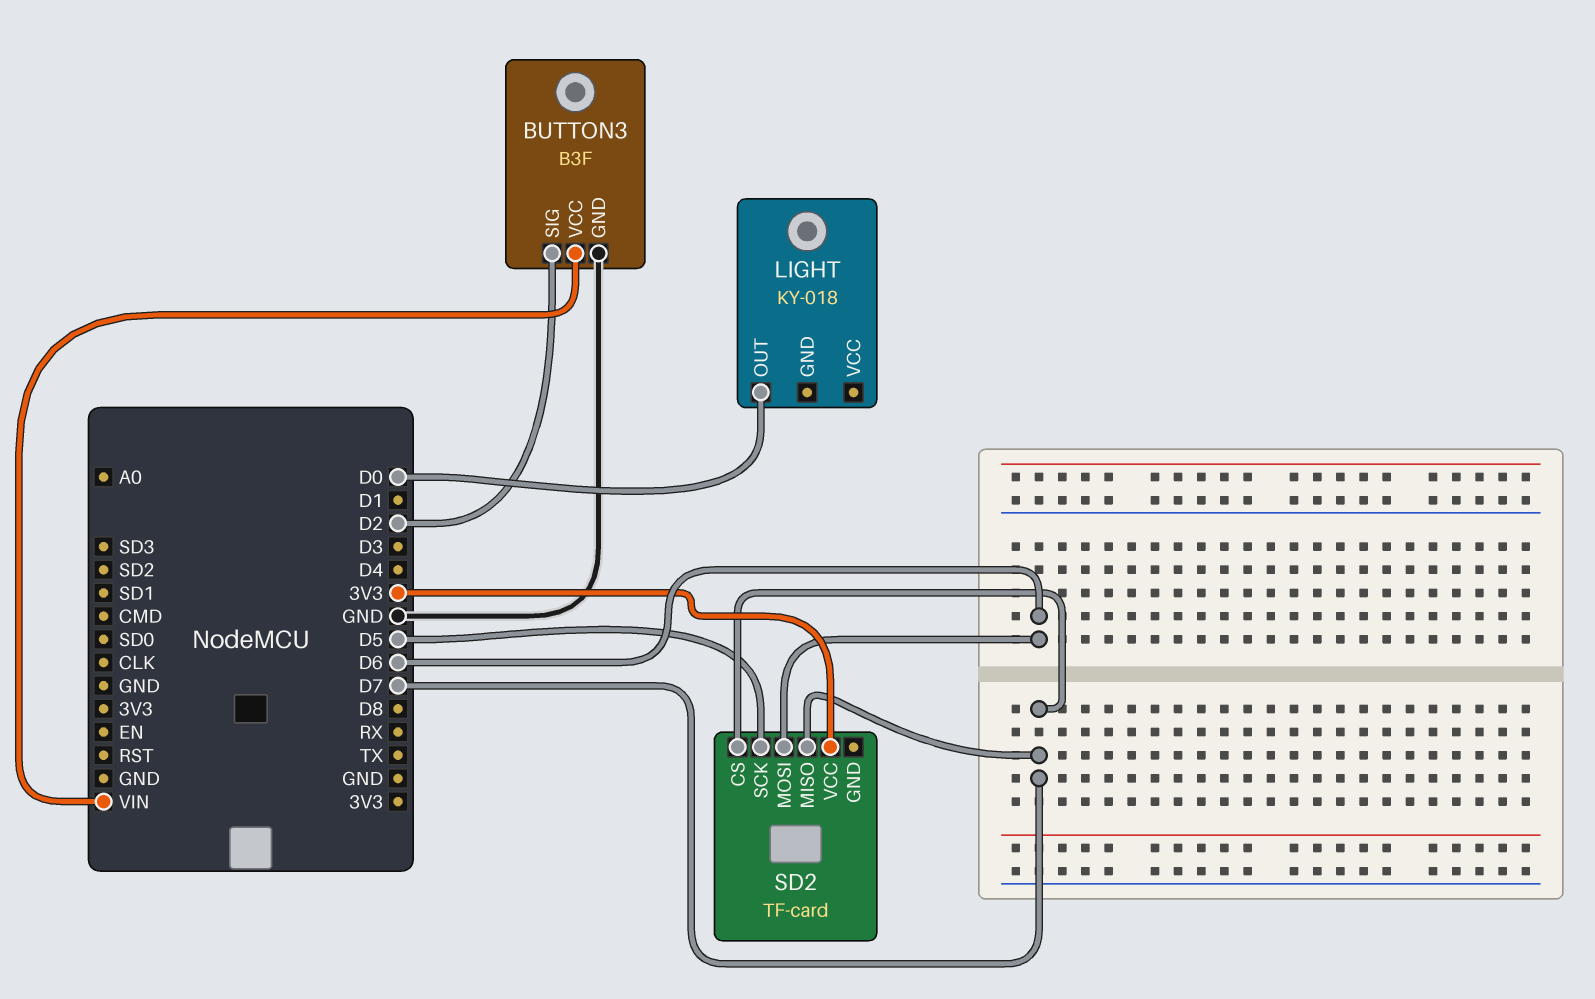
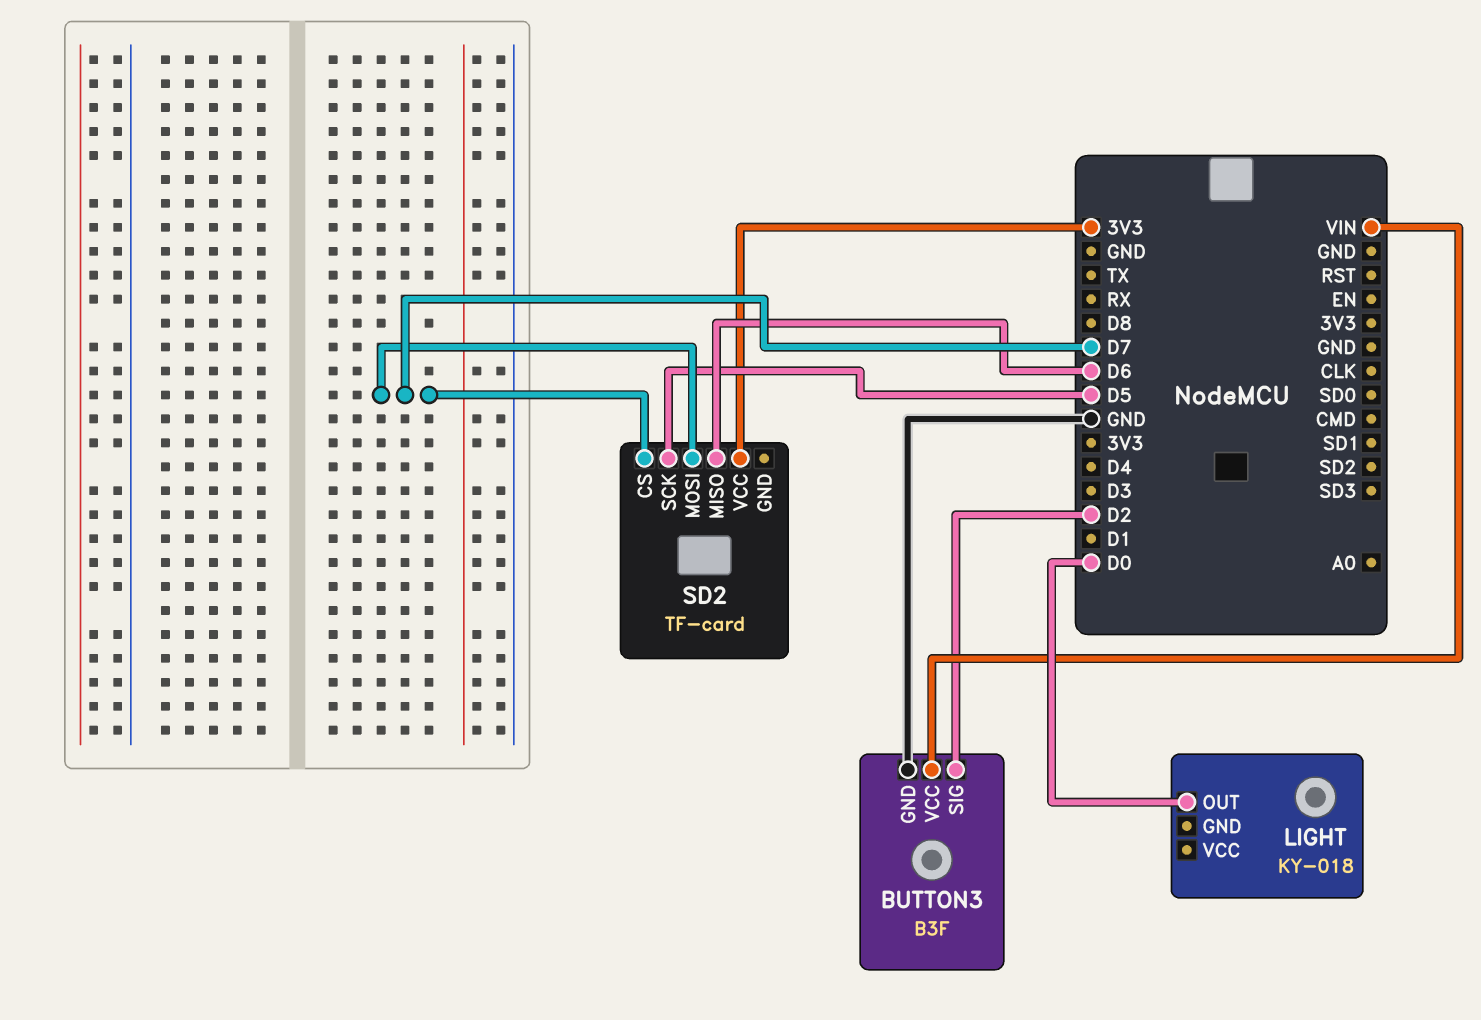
SD2 pin MISO: D7 -> D6
SD2 pin MOSI: D6 -> D7

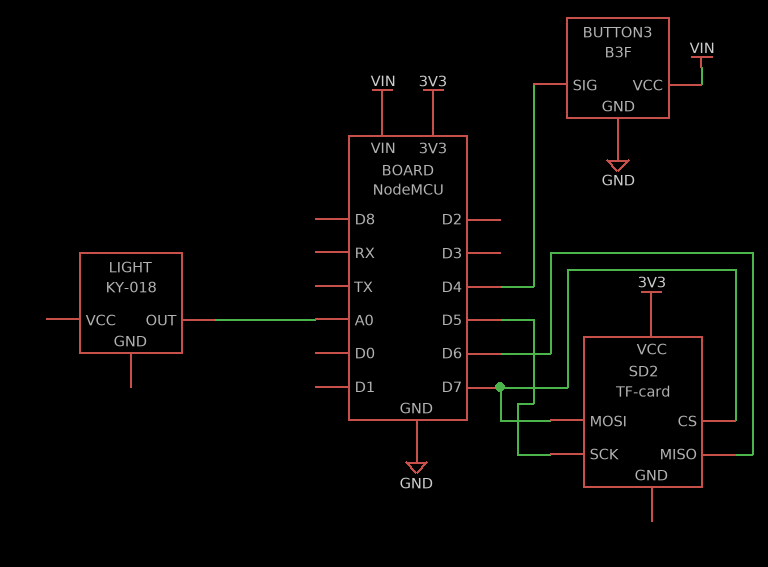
BUTTON3 pin SIG: D2 -> D4
LIGHT pin OUT: D0 -> A0

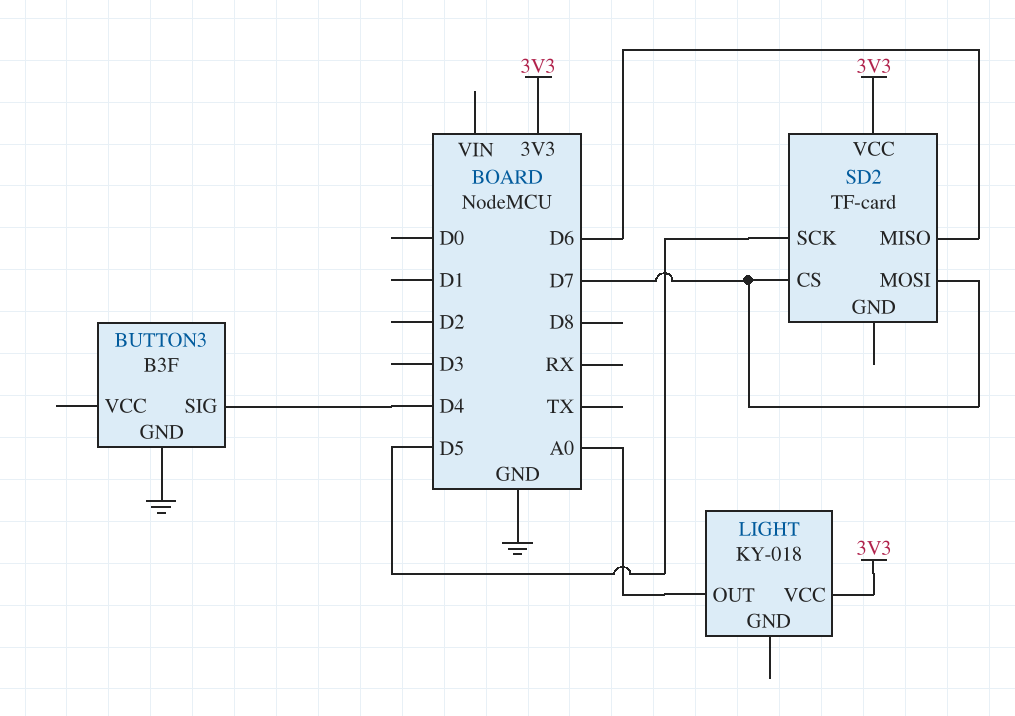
BUTTON3 pin VCC: VIN -> none
LIGHT pin VCC: none -> 3V3

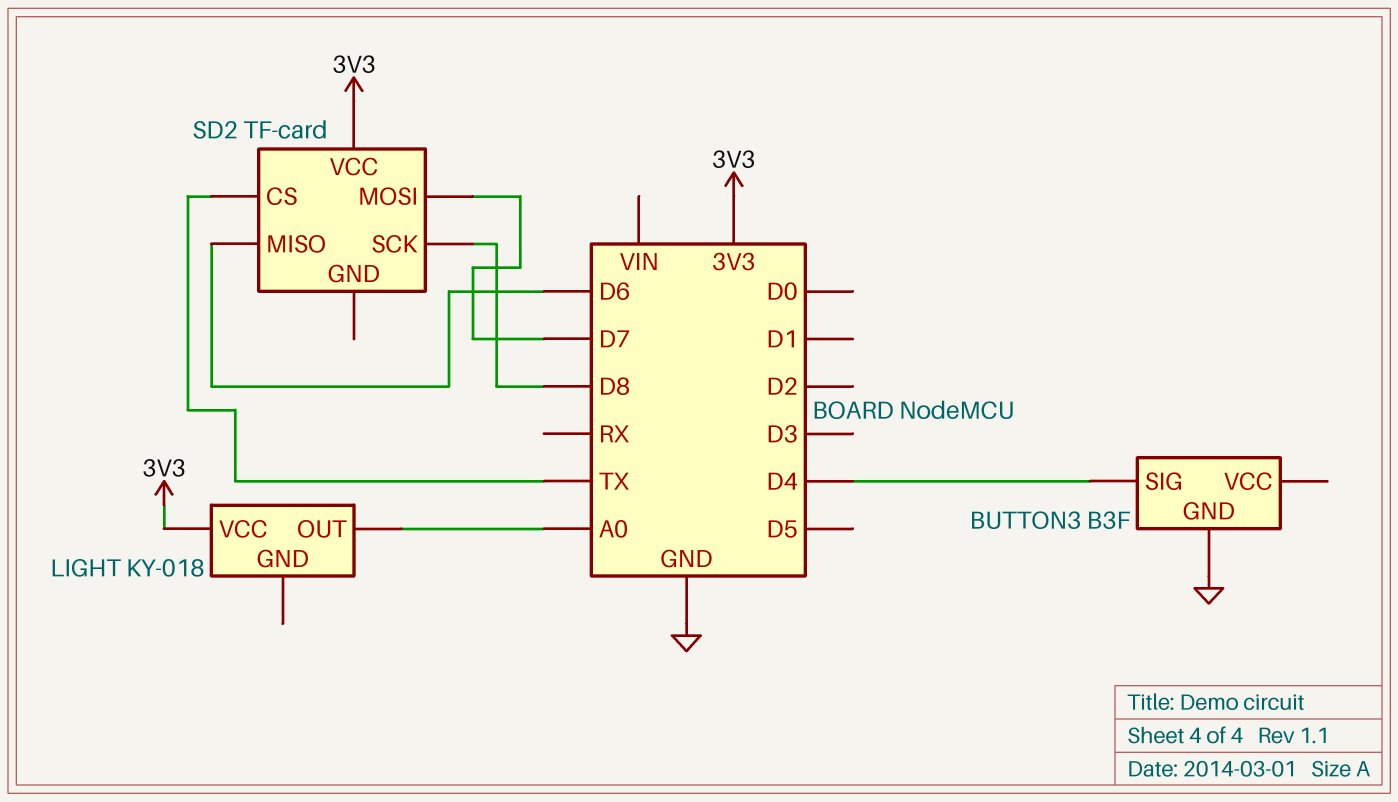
SD2 pin CS: D7 -> TX
SD2 pin SCK: D5 -> D8

